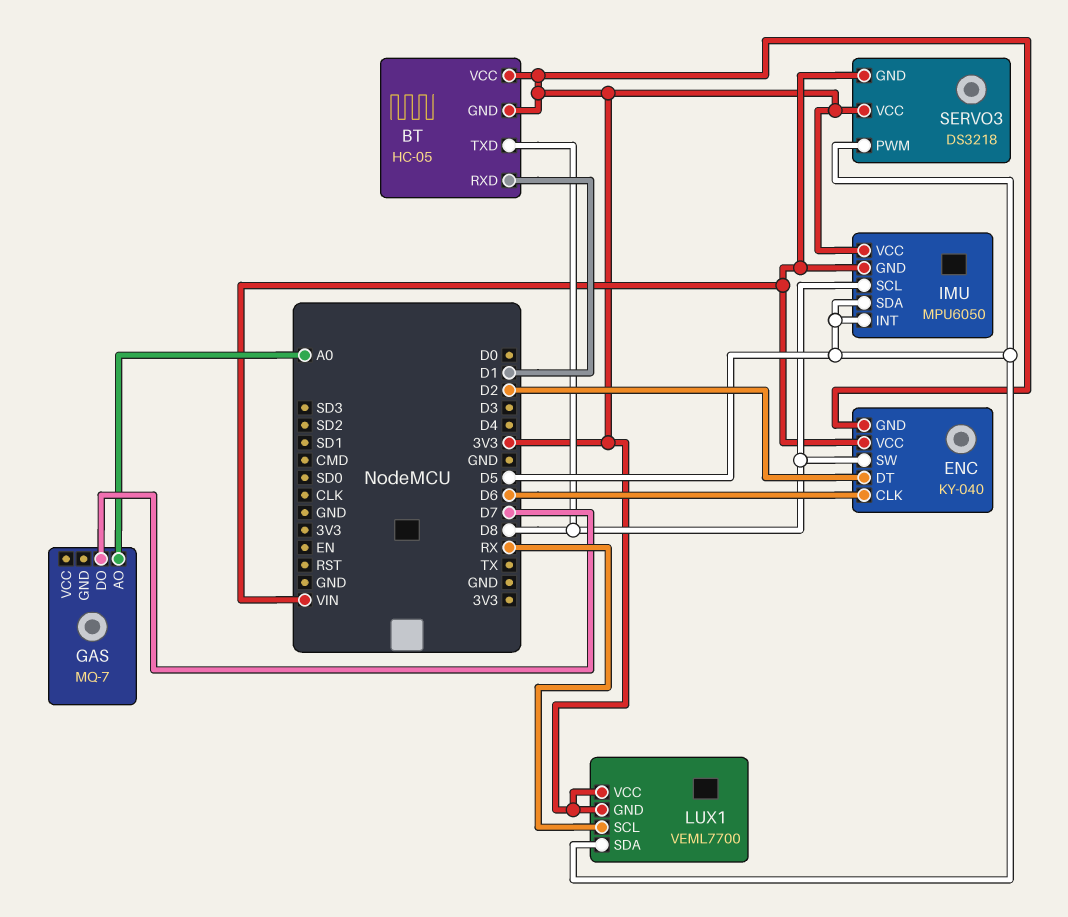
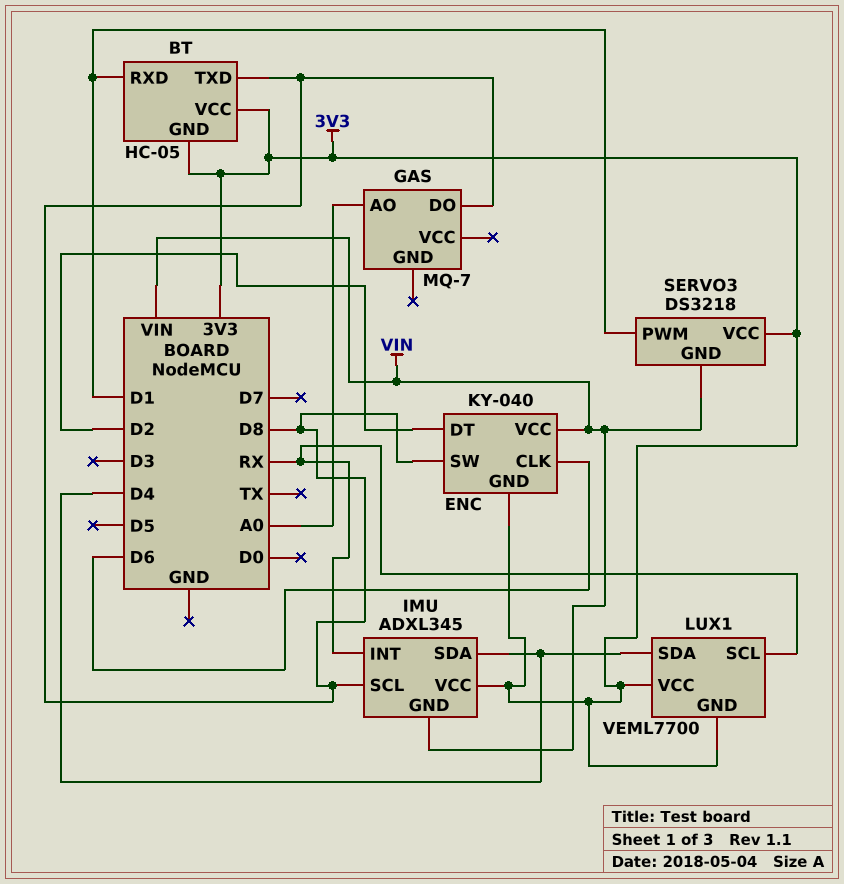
GAS pin DO: D7 -> D8
IMU: MPU6050 -> ADXL345
IMU pin INT: D5 -> RX
IMU pin SDA: D5 -> D4
LUX1 pin SDA: D5 -> D4
SERVO3 pin PWM: D5 -> D1

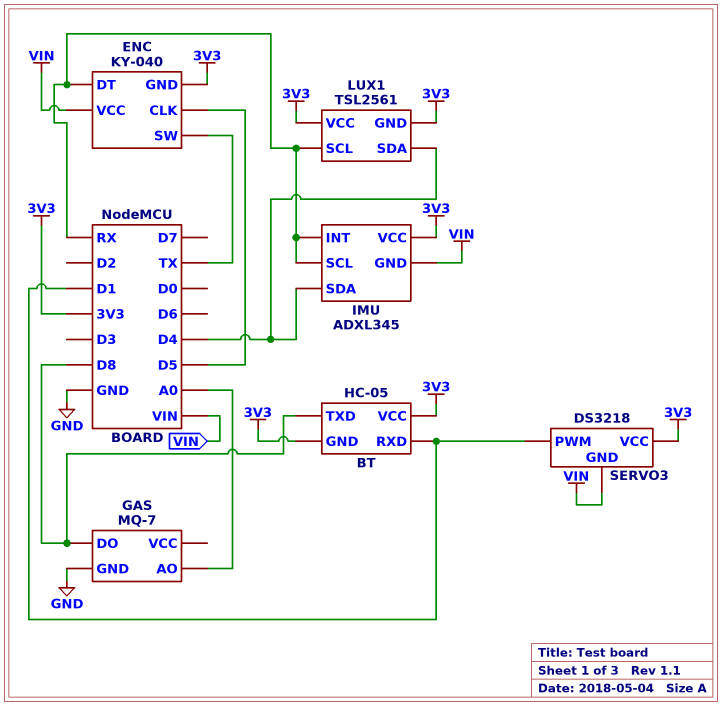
ENC pin CLK: D6 -> D5
ENC pin DT: D2 -> RX
ENC pin SW: D8 -> TX
GAS pin GND: none -> GND
IMU pin SCL: D8 -> RX
LUX1: VEML7700 -> TSL2561

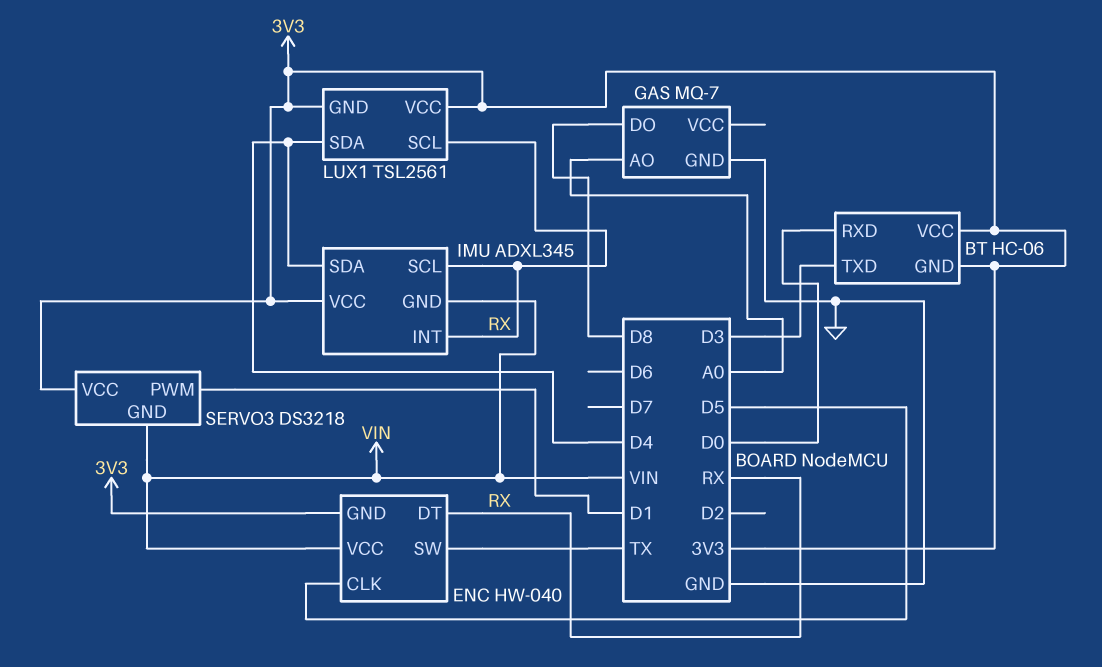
BT: HC-05 -> HC-06
BT pin RXD: D1 -> D0
BT pin TXD: D8 -> D3
ENC: KY-040 -> HW-040

